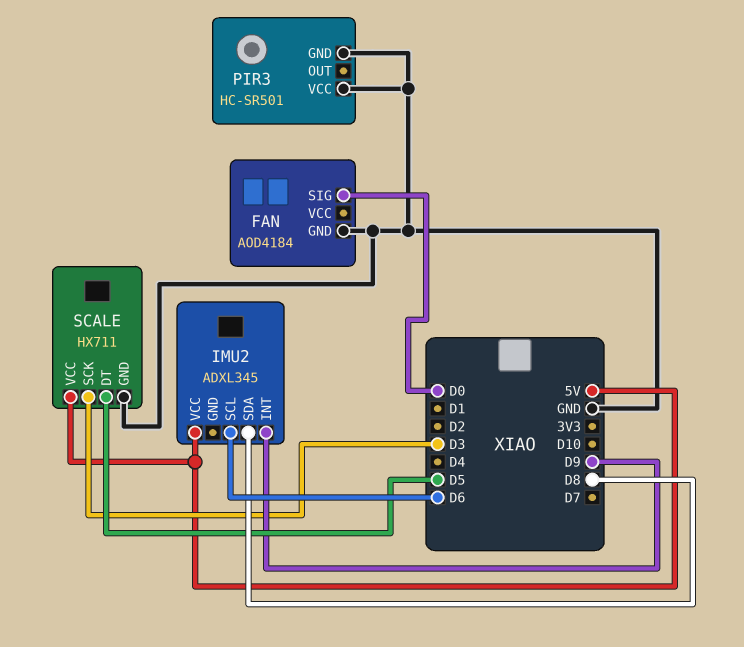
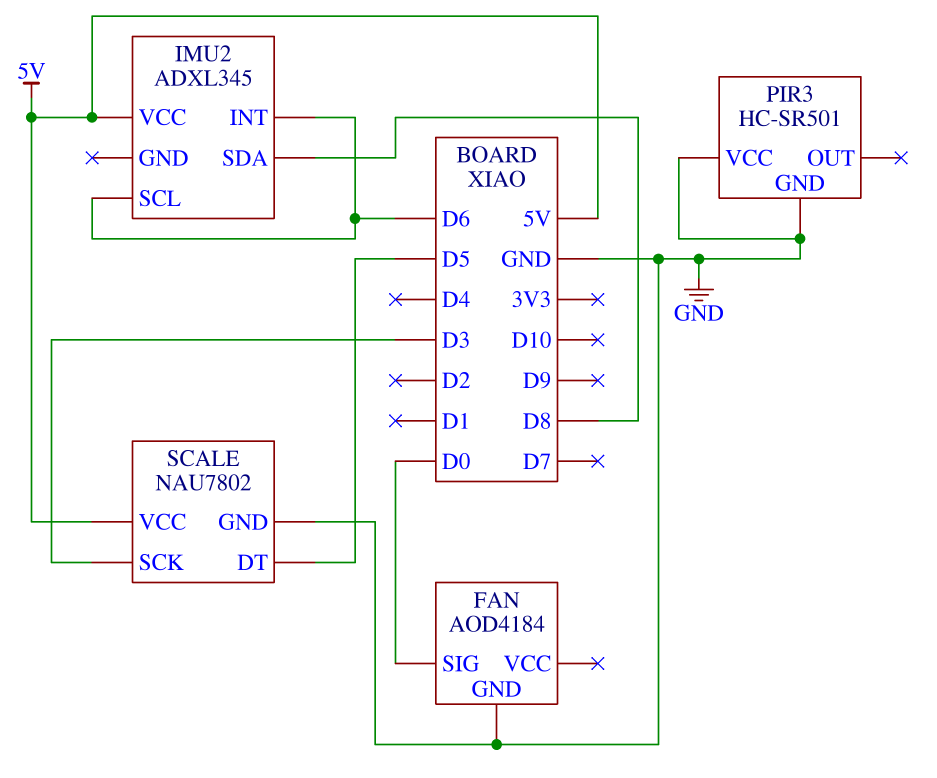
IMU2 pin INT: D9 -> D6
SCALE: HX711 -> NAU7802

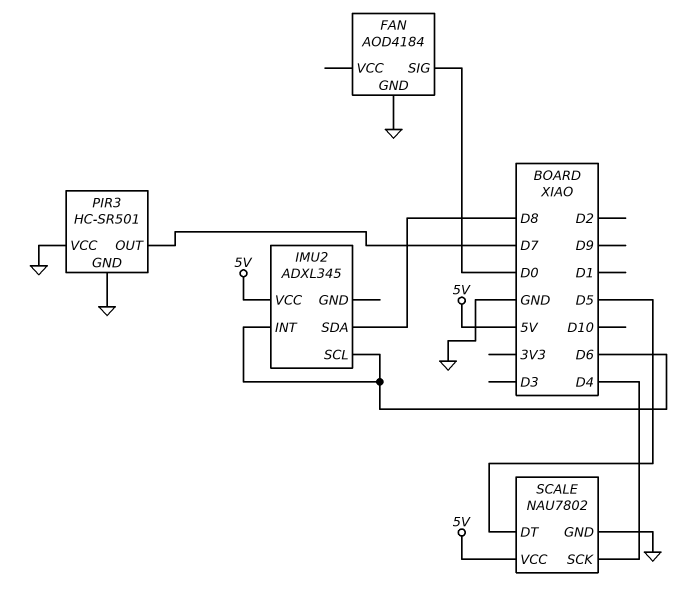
PIR3 pin OUT: none -> D7
SCALE pin SCK: D3 -> D4

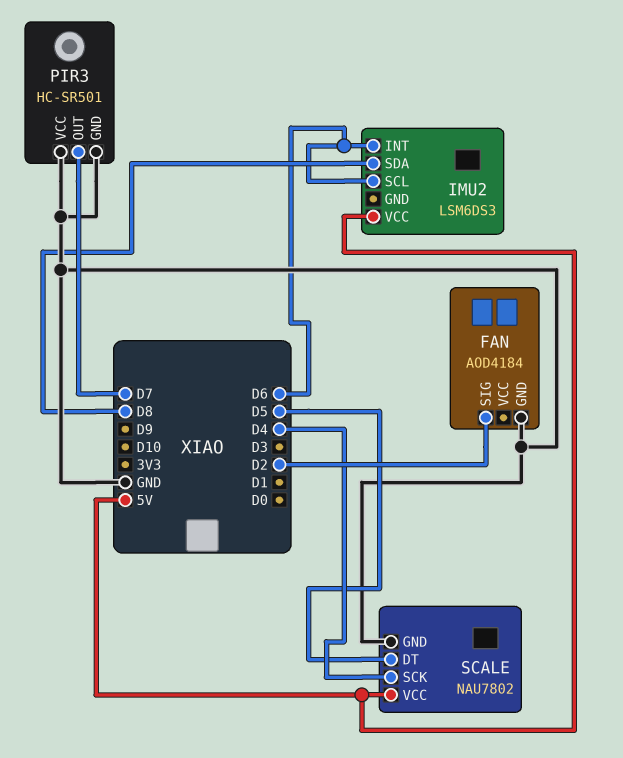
FAN pin SIG: D0 -> D2
IMU2: ADXL345 -> LSM6DS3

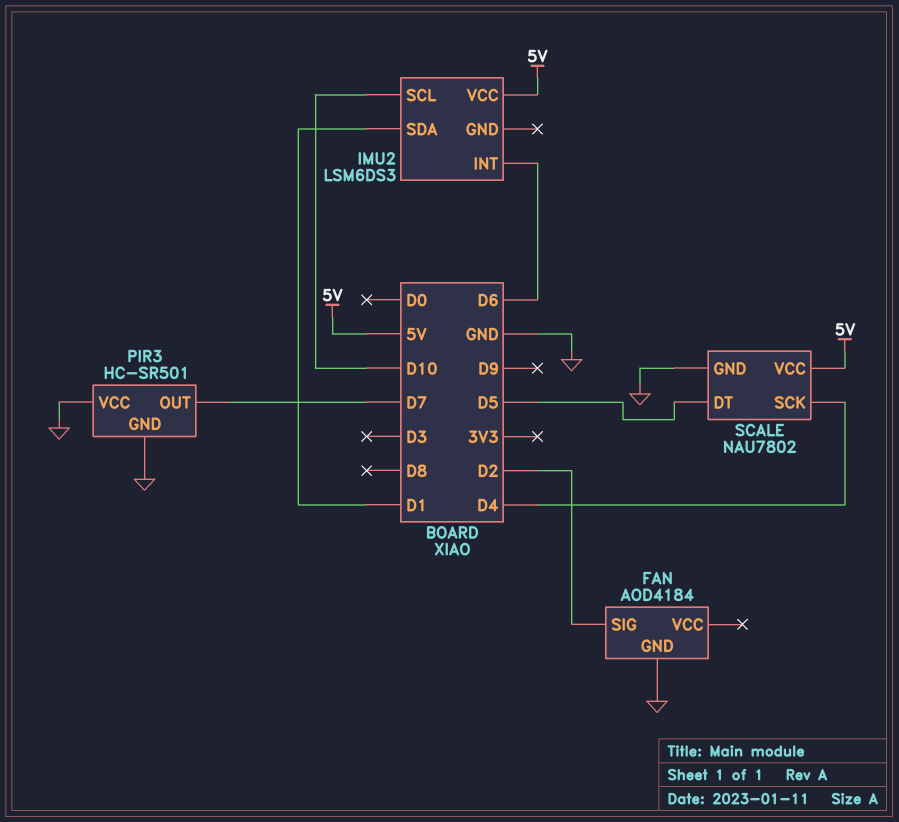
IMU2 pin SCL: D6 -> D10
IMU2 pin SDA: D8 -> D1

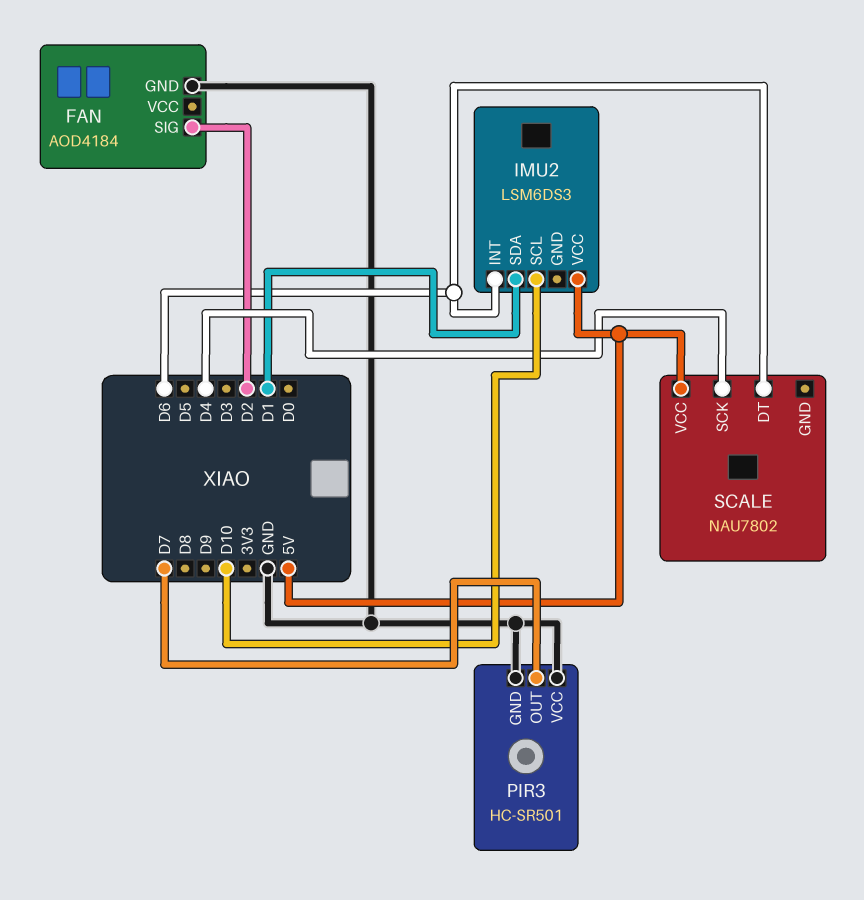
SCALE pin DT: D5 -> D6
SCALE pin GND: GND -> none

